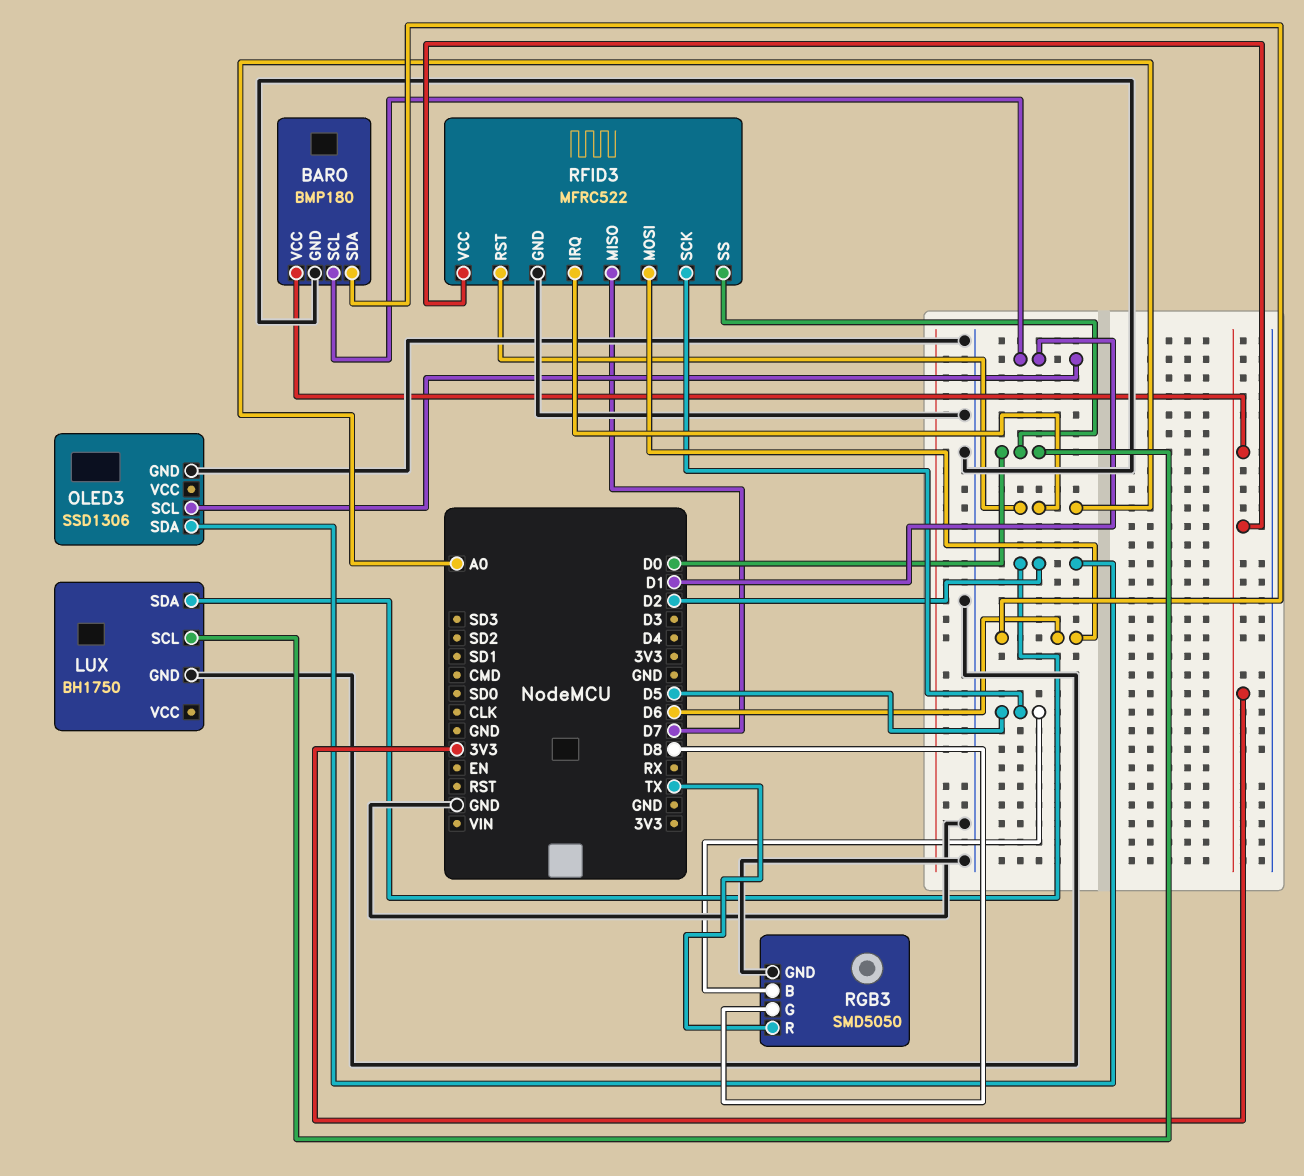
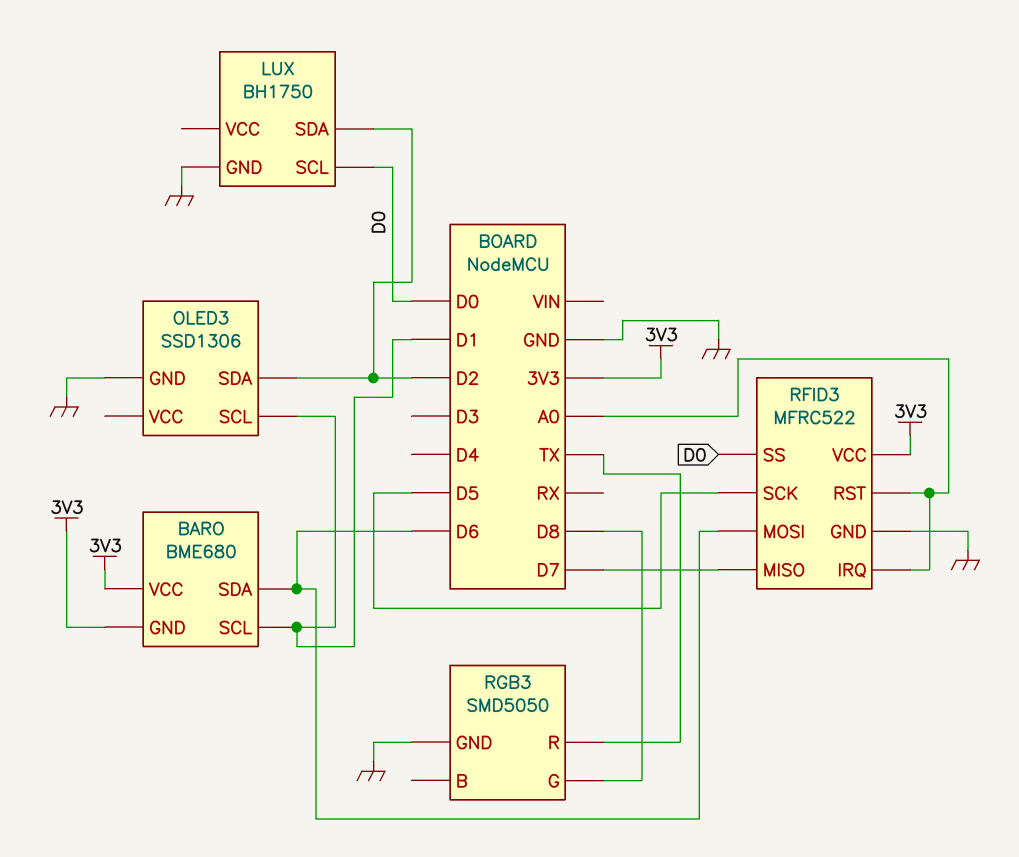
BARO: BMP180 -> BME680
BARO pin GND: GND -> 3V3
RGB3 pin B: D5 -> none

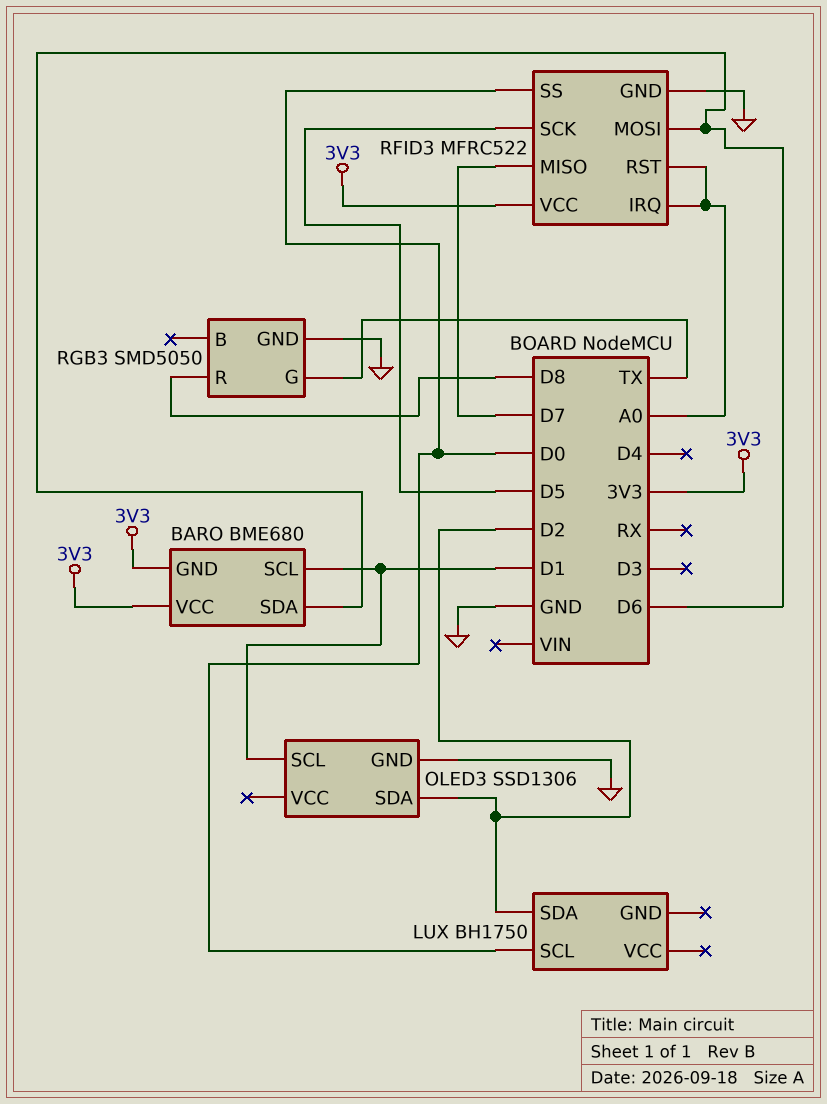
LUX pin GND: GND -> none
RGB3 pin G: D8 -> TX
RGB3 pin R: TX -> D8

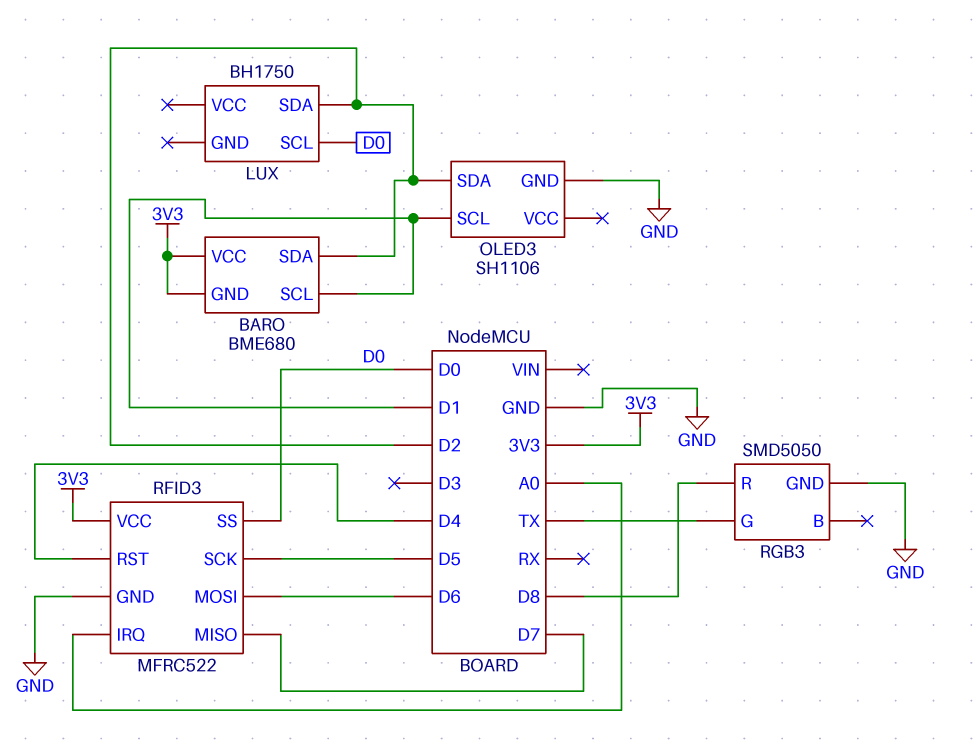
BARO pin SDA: D6 -> D2
OLED3: SSD1306 -> SH1106
RFID3 pin RST: A0 -> D4

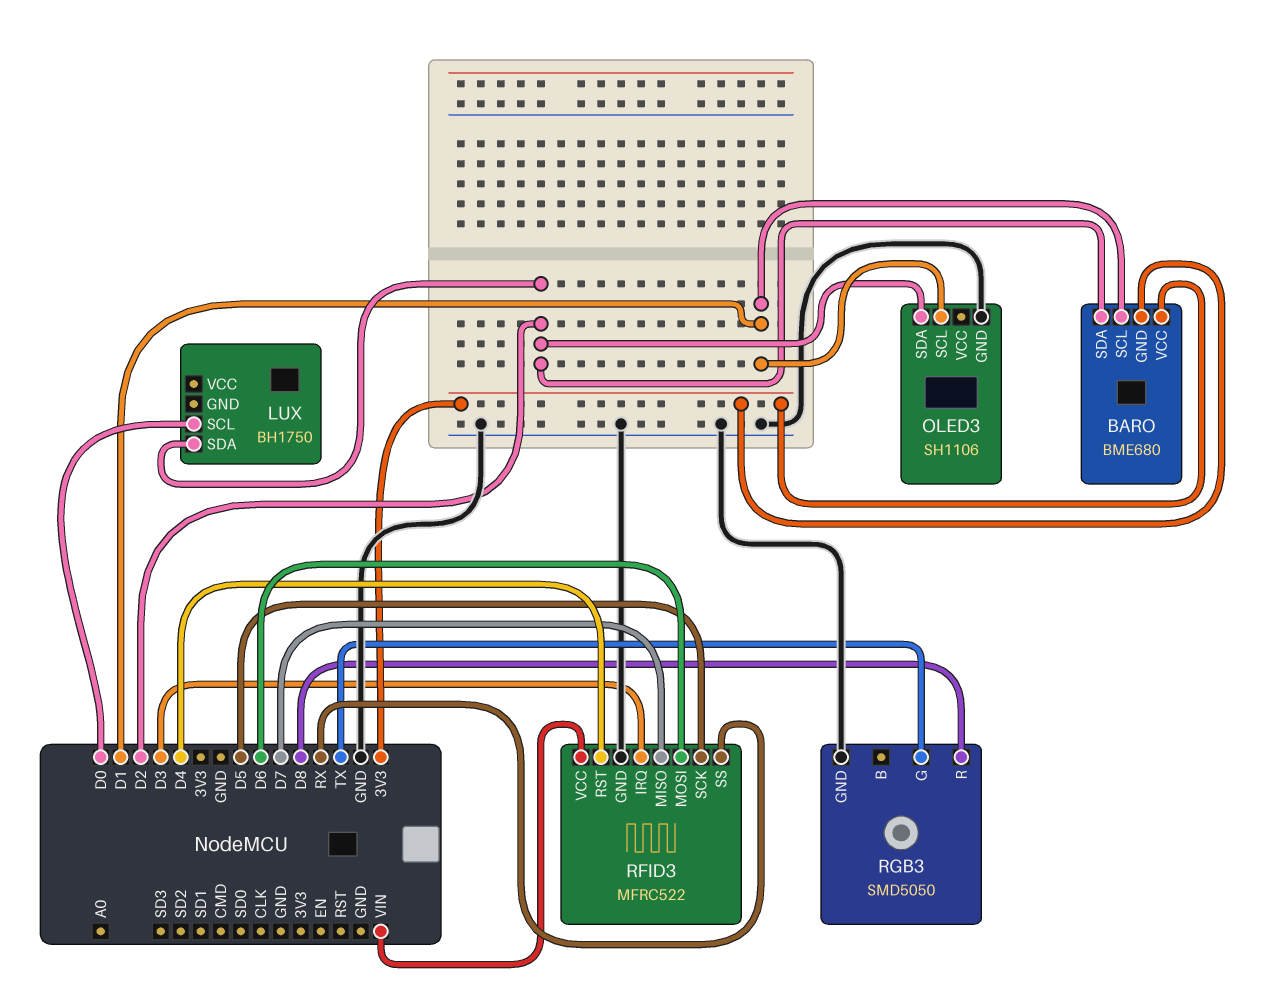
RFID3 pin IRQ: A0 -> D3
RFID3 pin SS: D0 -> RX
RFID3 pin VCC: 3V3 -> VIN

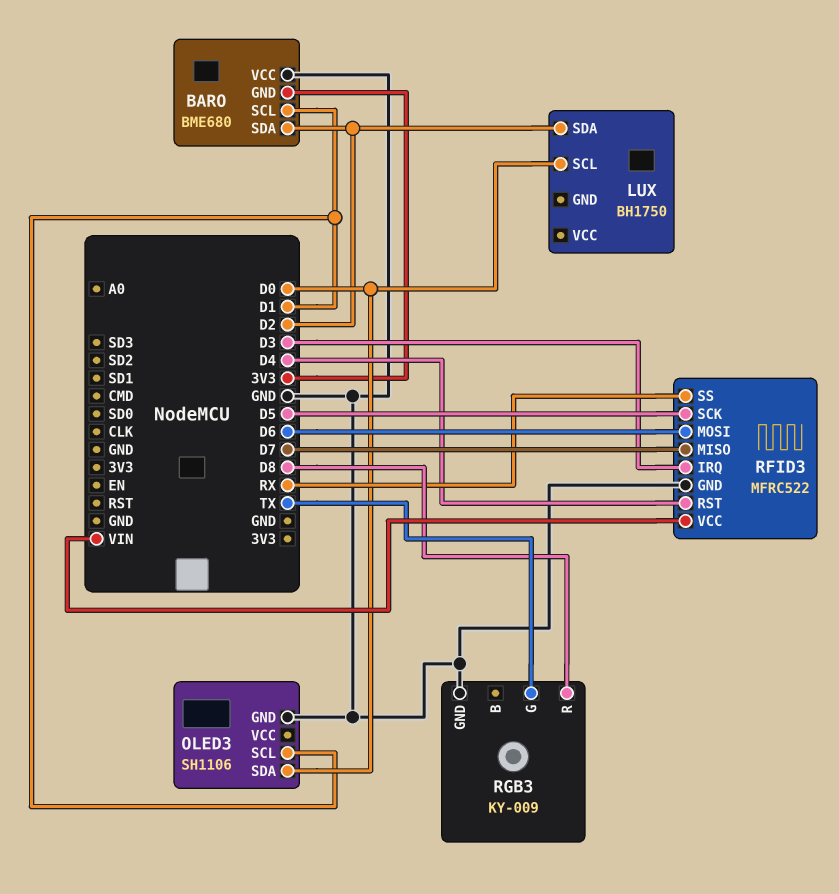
BARO pin VCC: 3V3 -> GND
OLED3 pin SDA: D2 -> D0
RGB3: SMD5050 -> KY-009

